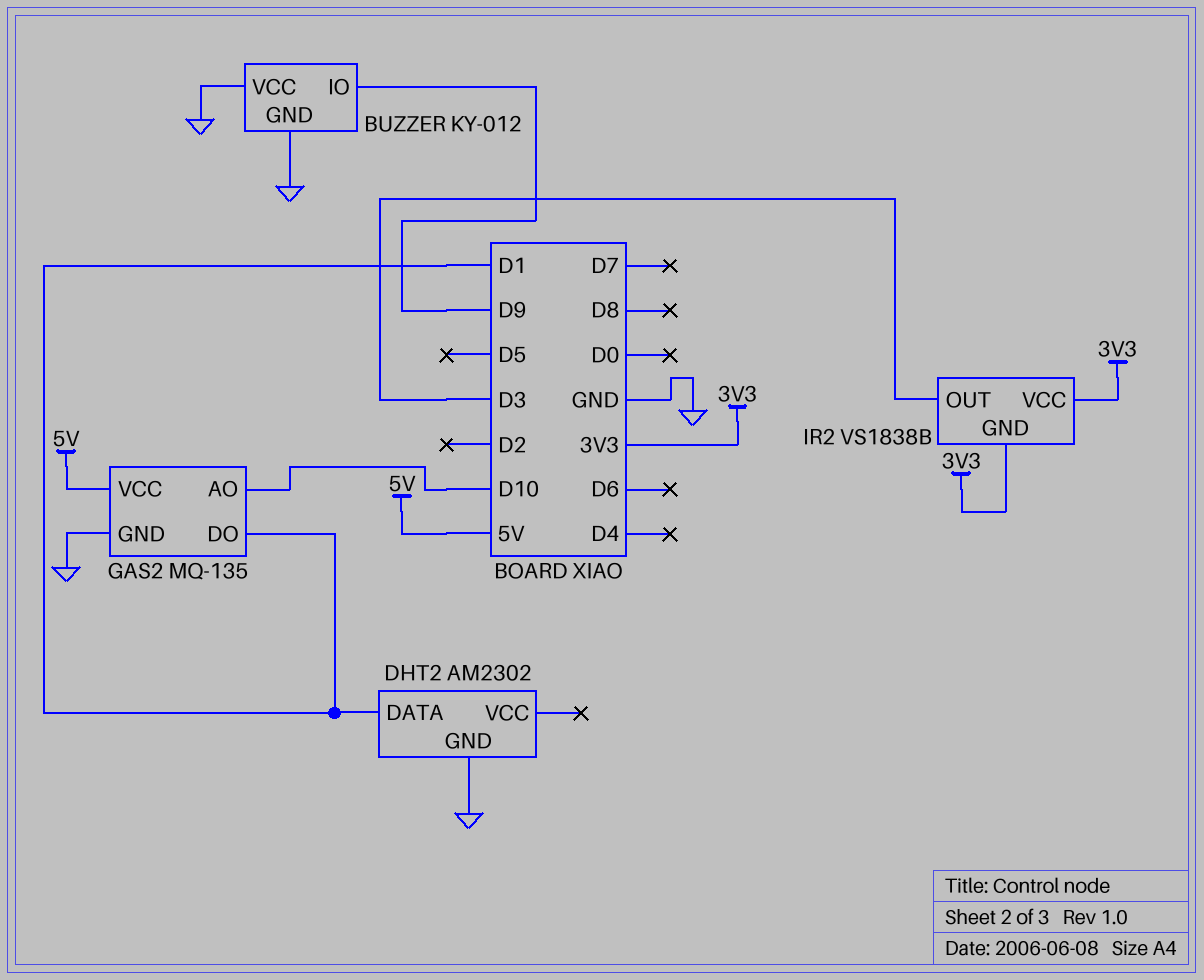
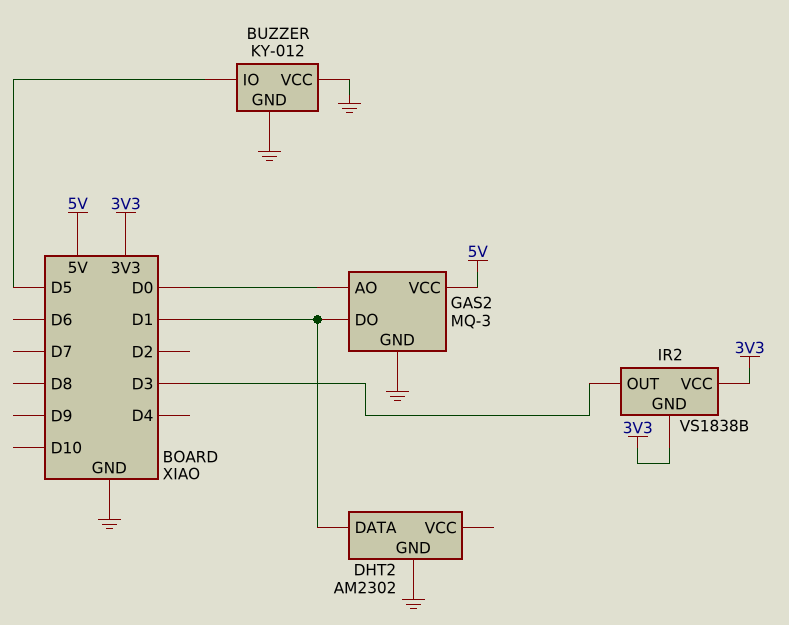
BUZZER pin IO: D9 -> D5
GAS2: MQ-135 -> MQ-3
GAS2 pin AO: D10 -> D0

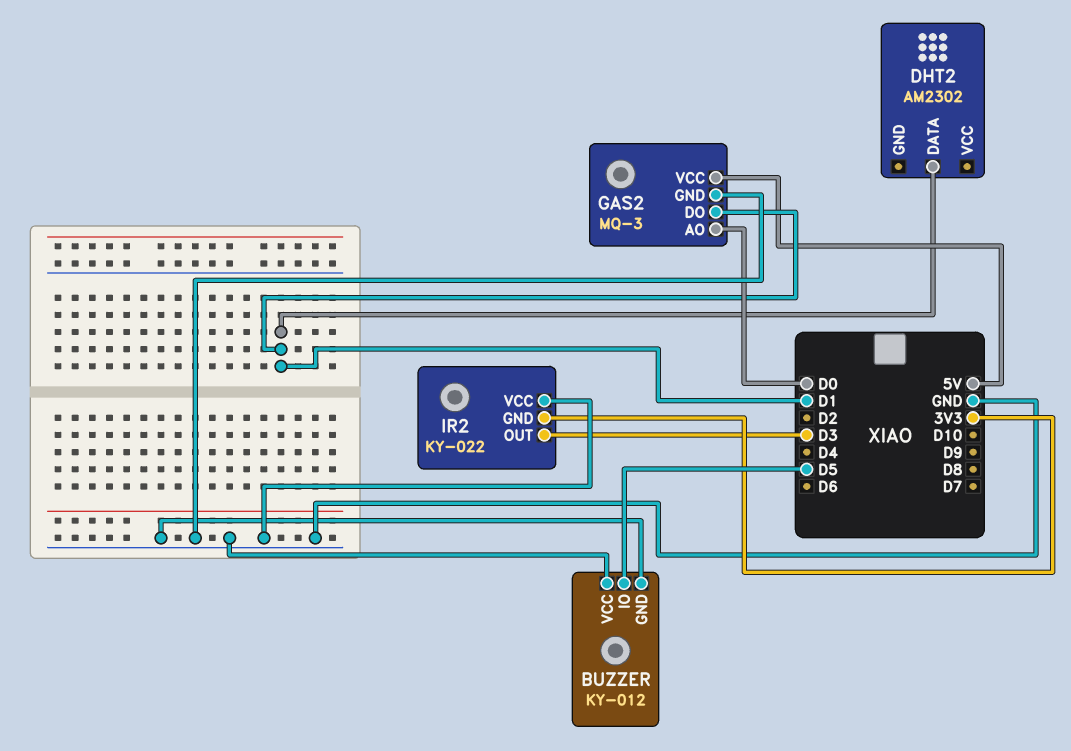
DHT2 pin GND: GND -> none
IR2: VS1838B -> KY-022
IR2 pin VCC: 3V3 -> GND

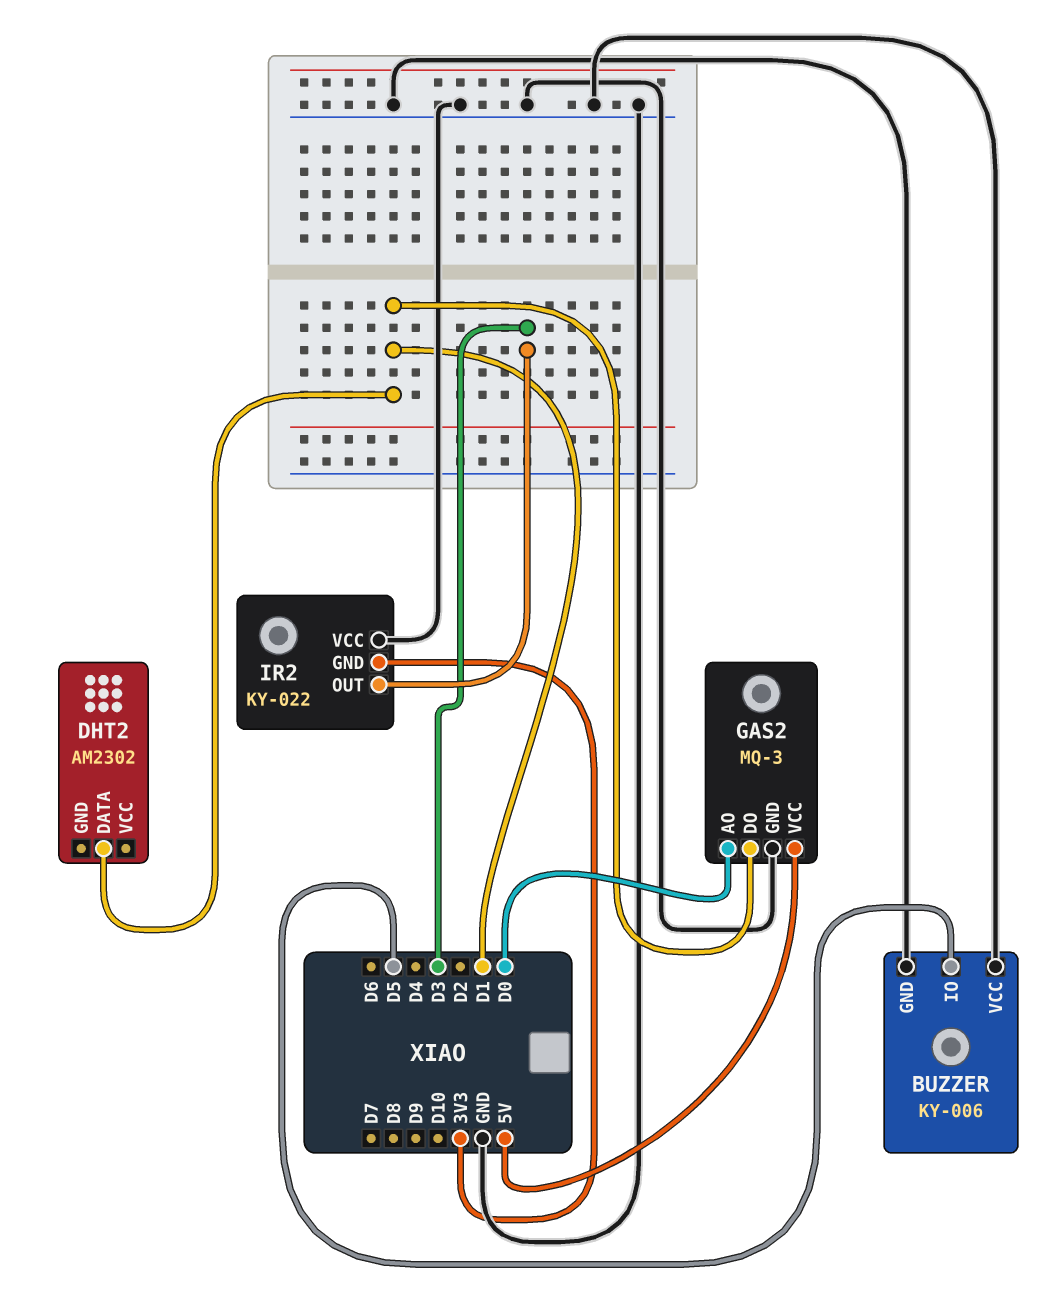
BUZZER: KY-012 -> KY-006

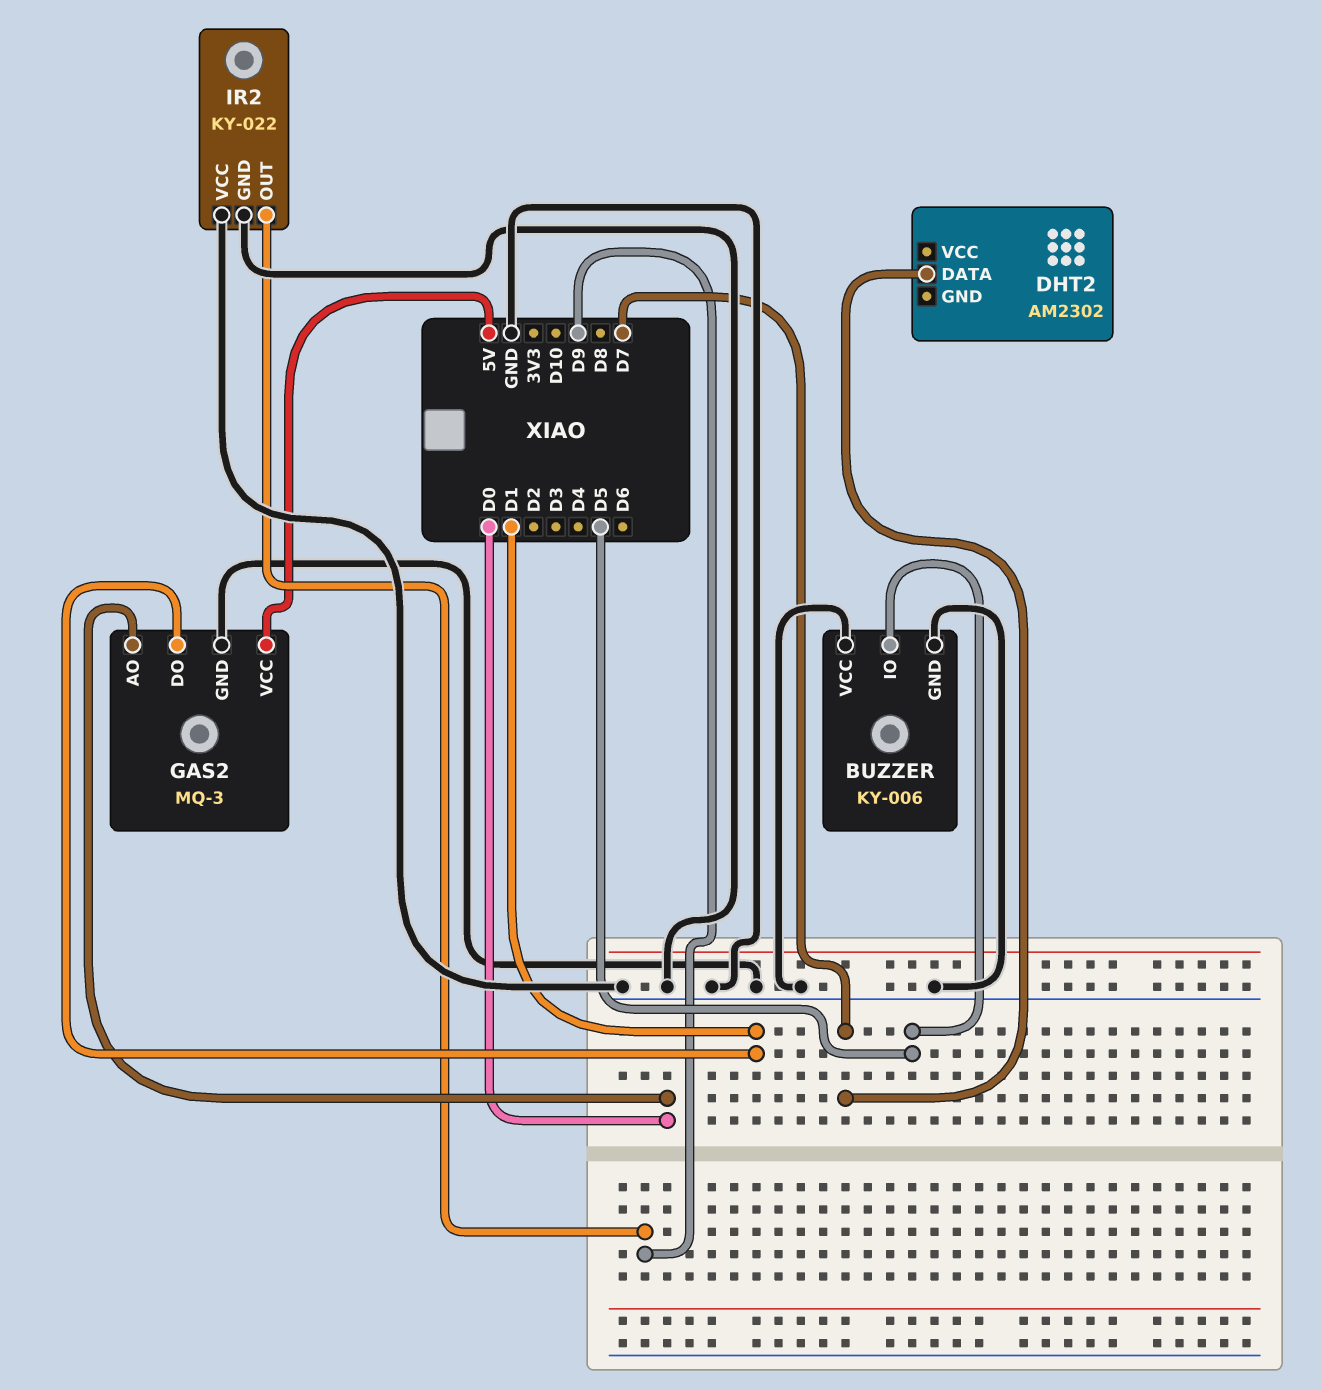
DHT2 pin DATA: D1 -> D7
IR2 pin GND: 3V3 -> GND
IR2 pin OUT: D3 -> D9

